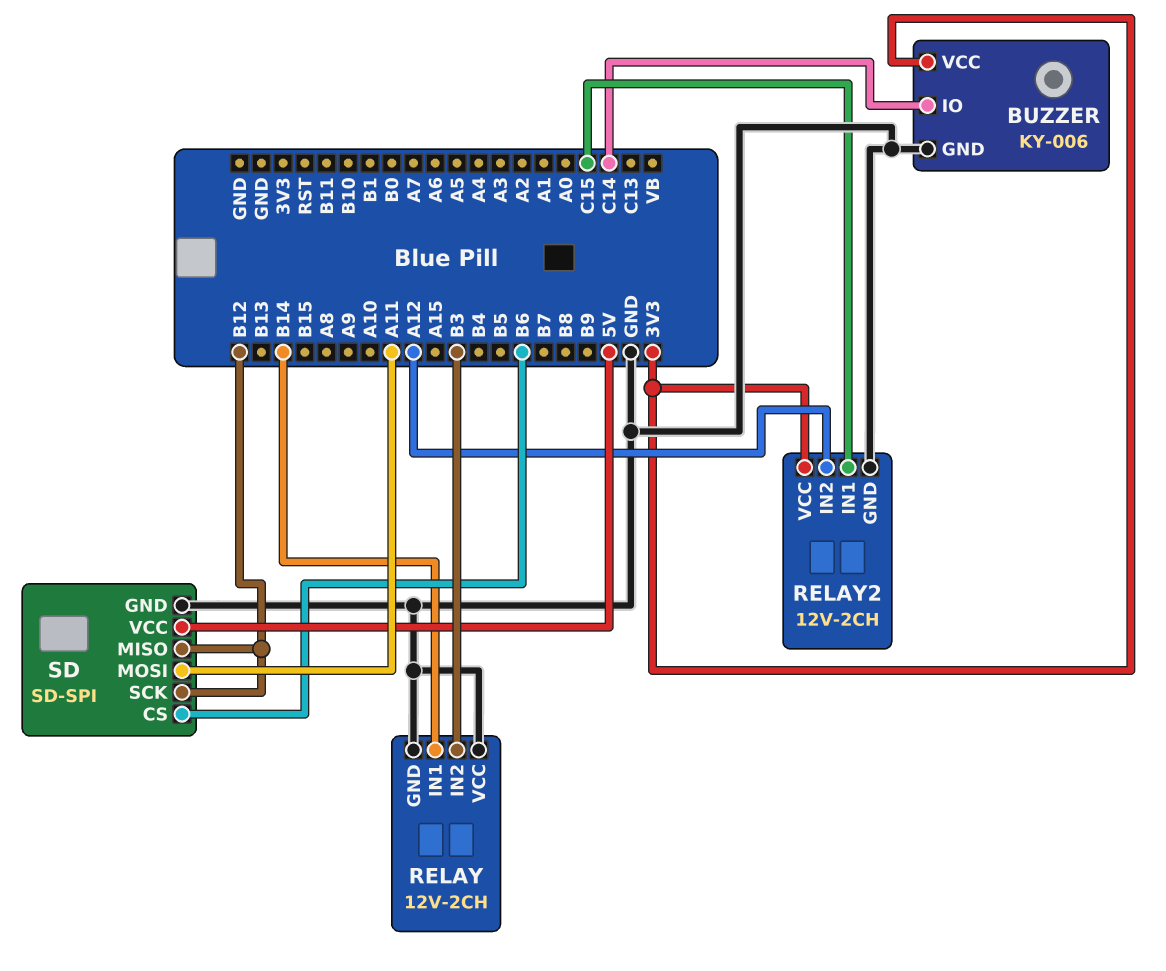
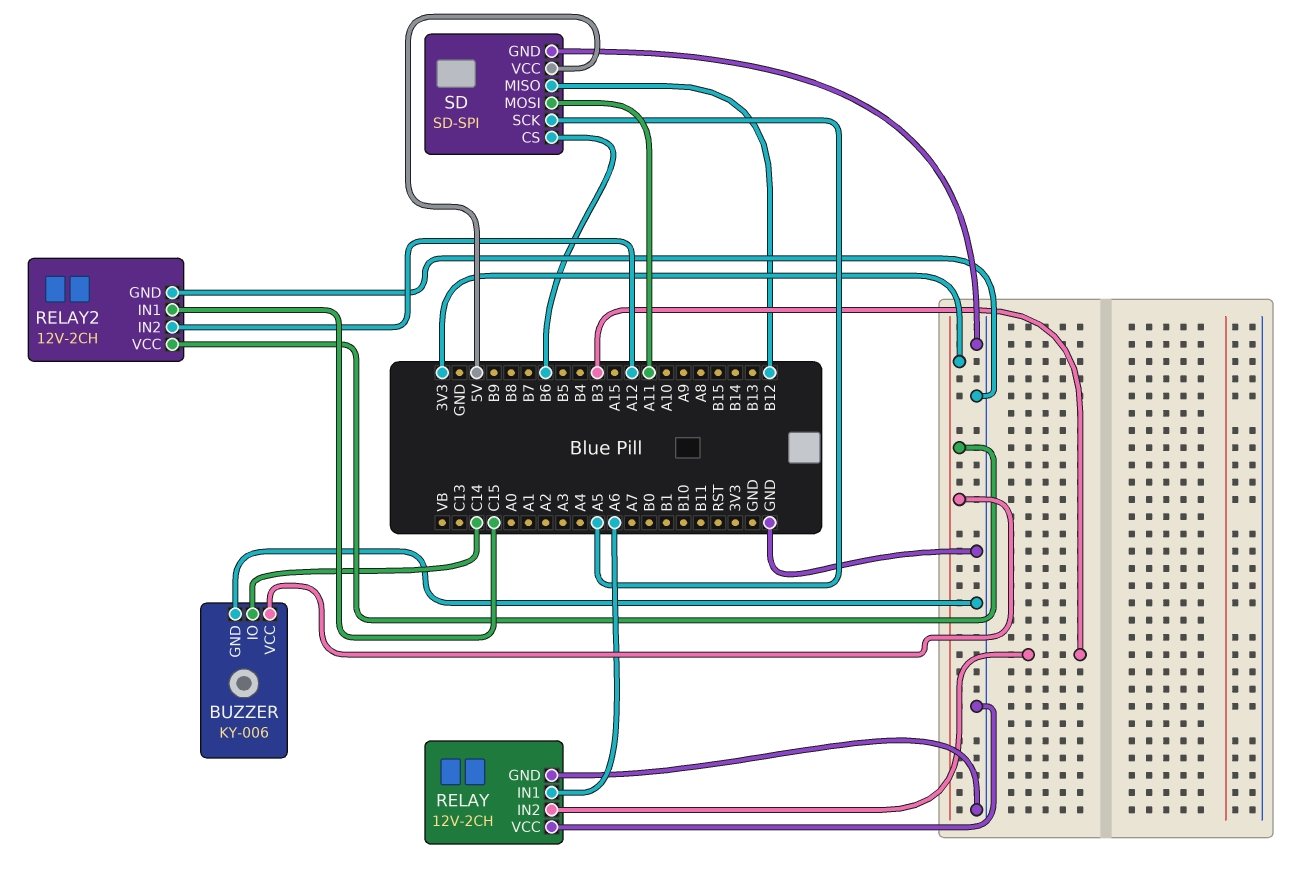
RELAY pin IN1: B14 -> A6
SD pin SCK: B12 -> A5

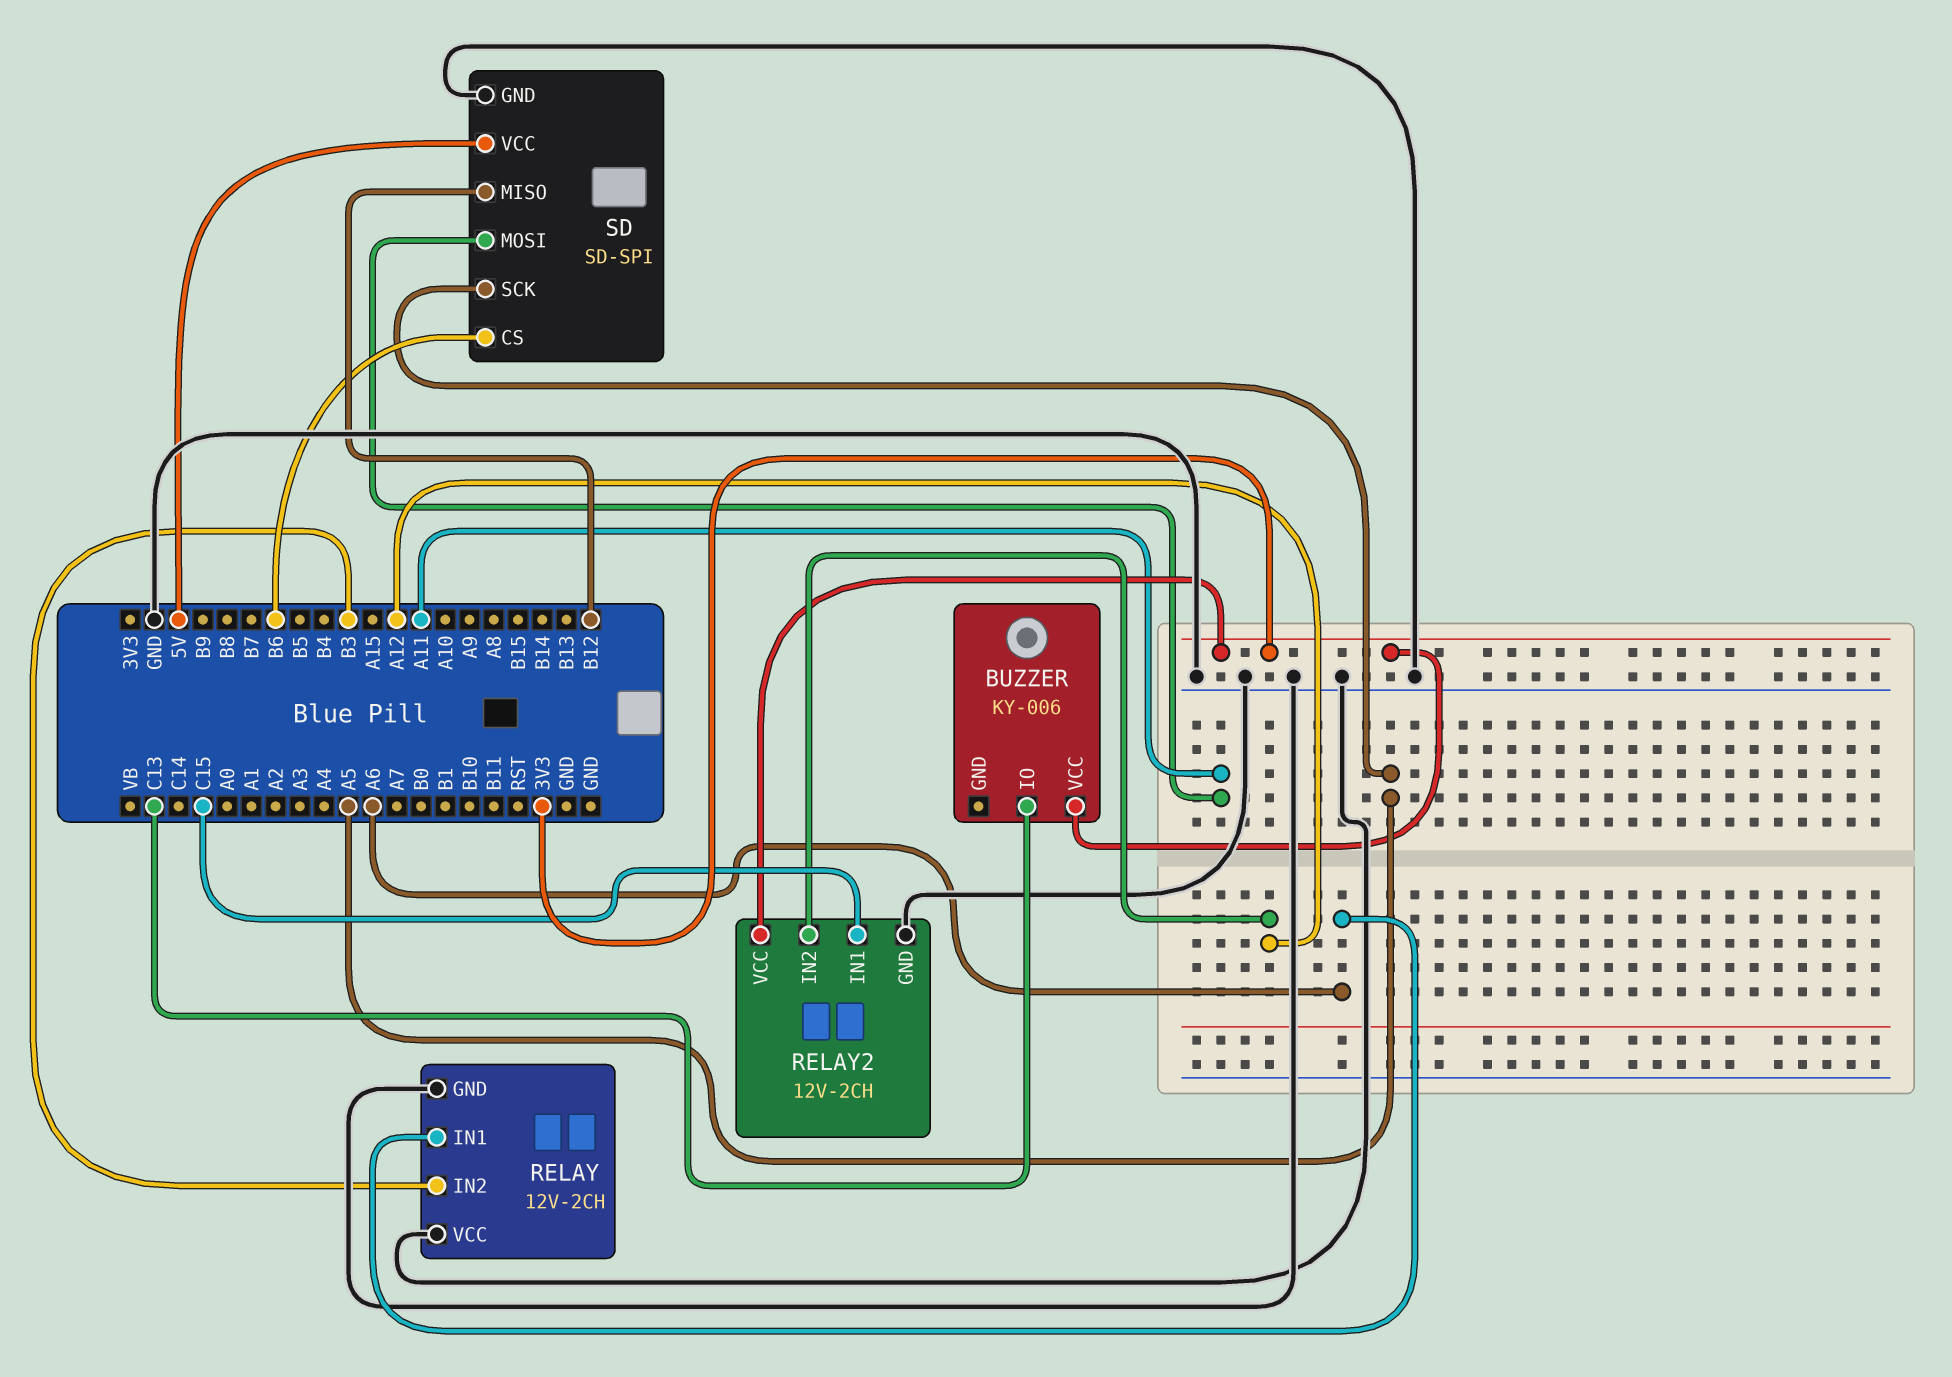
BUZZER pin GND: GND -> none
BUZZER pin IO: C14 -> C13

